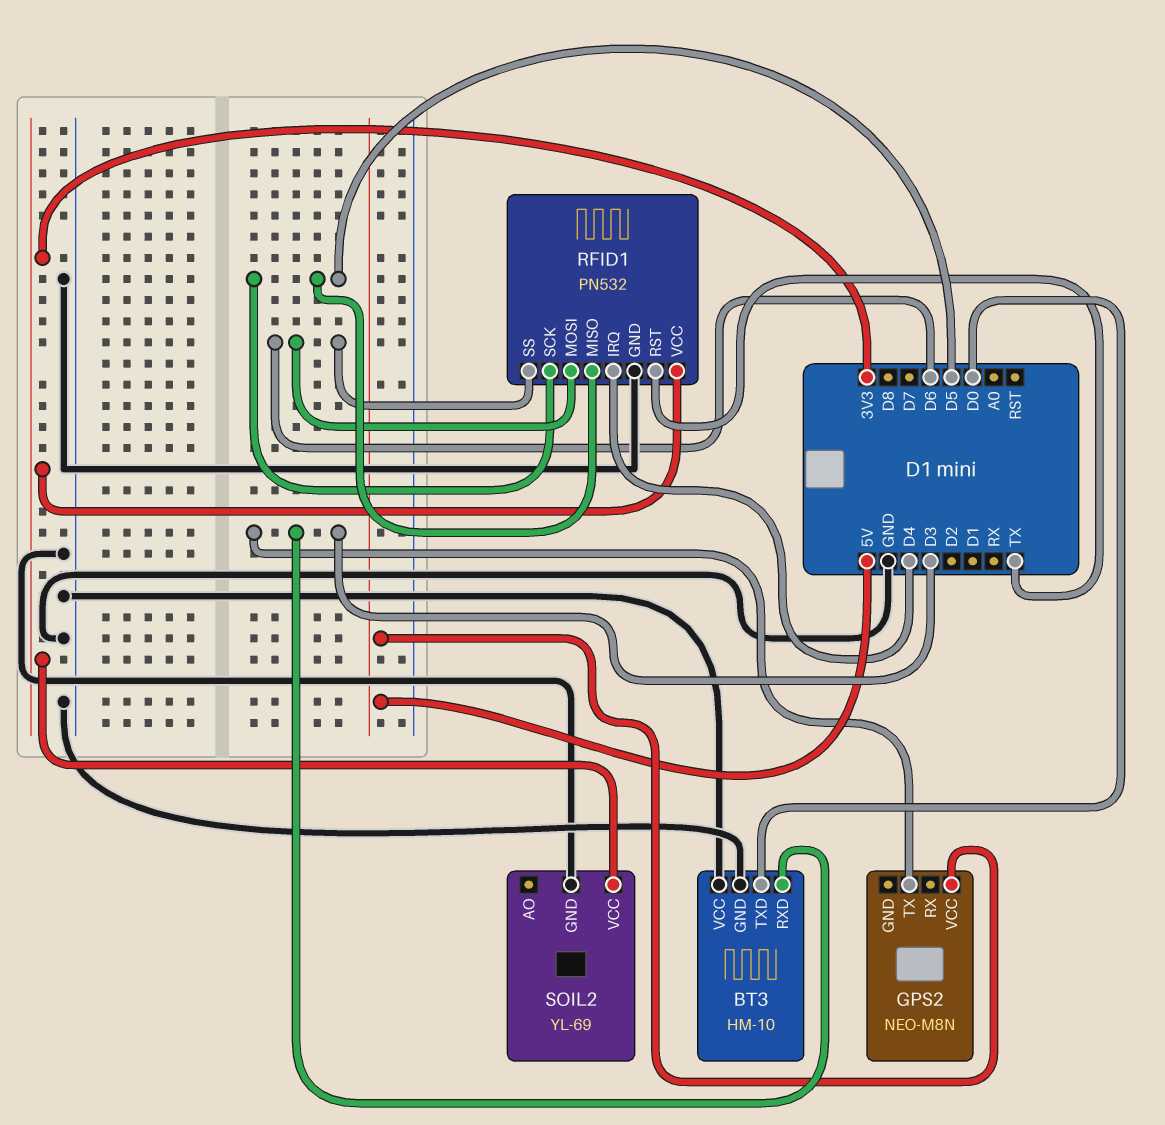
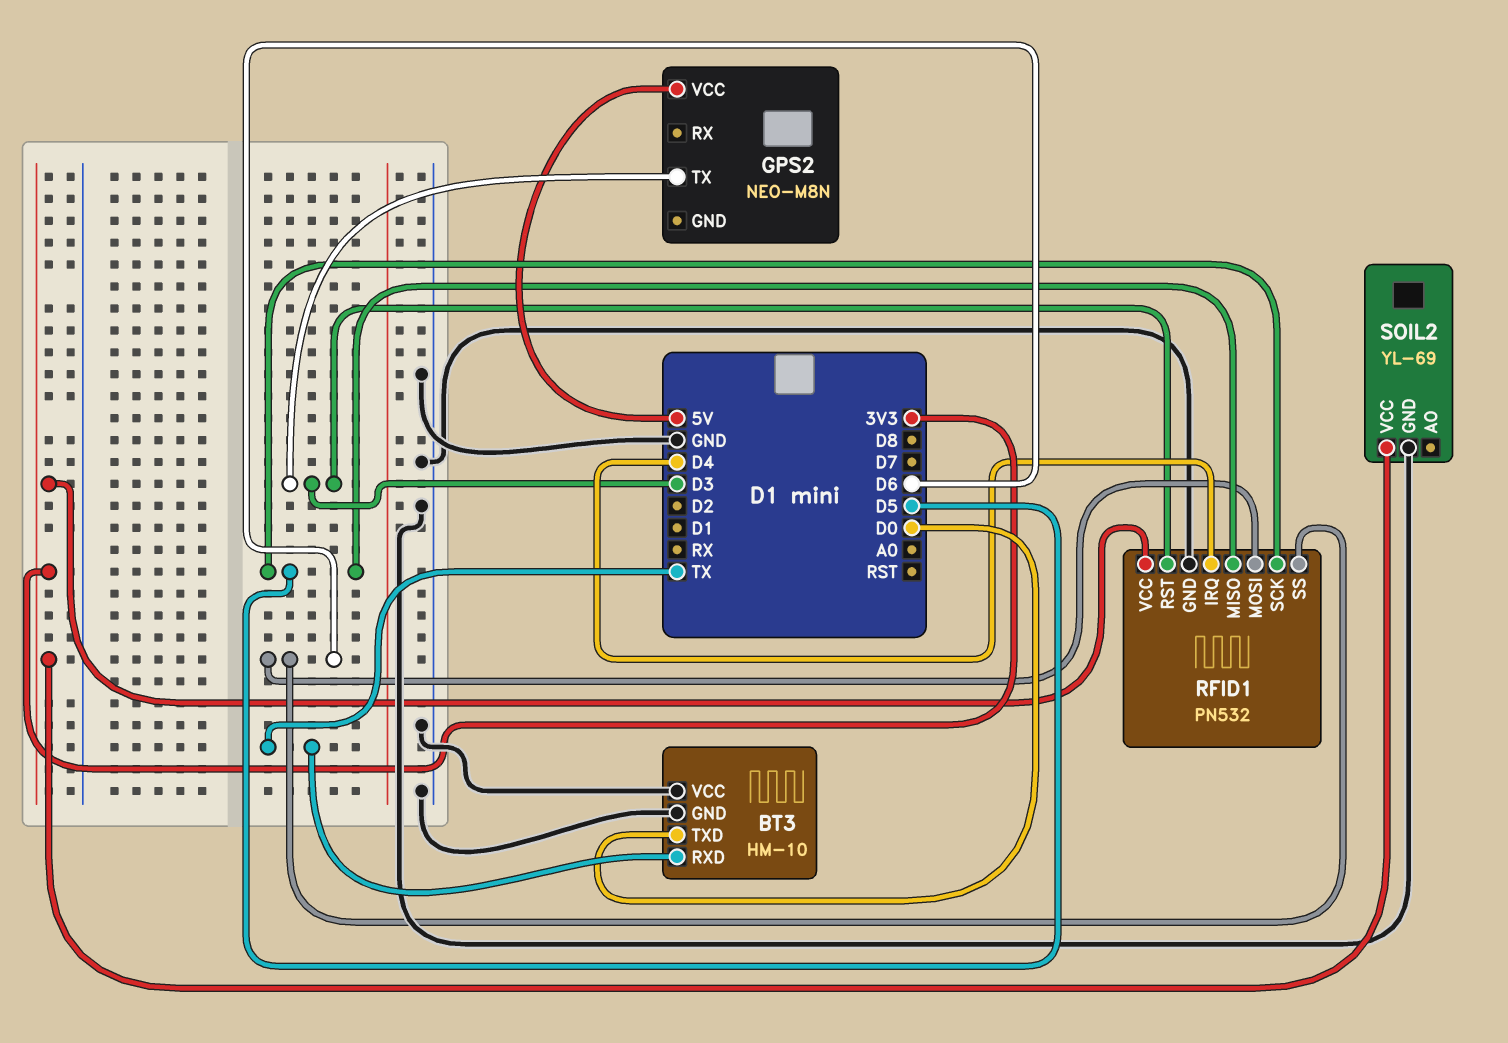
BT3 pin RXD: D3 -> TX
RFID1 pin RST: TX -> D3

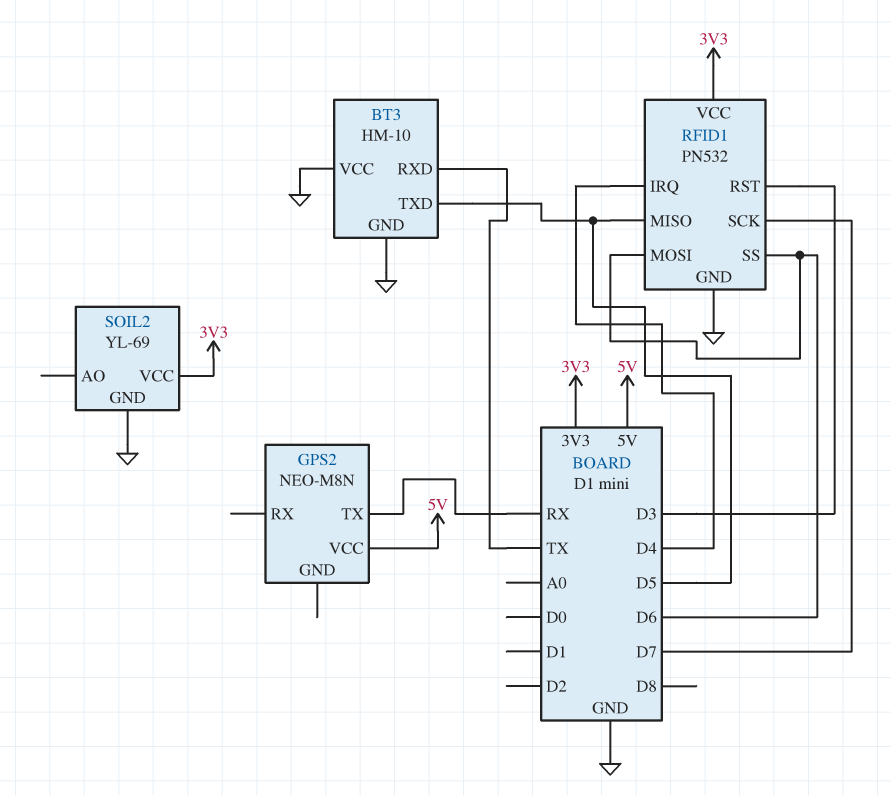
BT3 pin TXD: D0 -> D5
GPS2 pin TX: D3 -> RX
RFID1 pin SCK: D5 -> D7

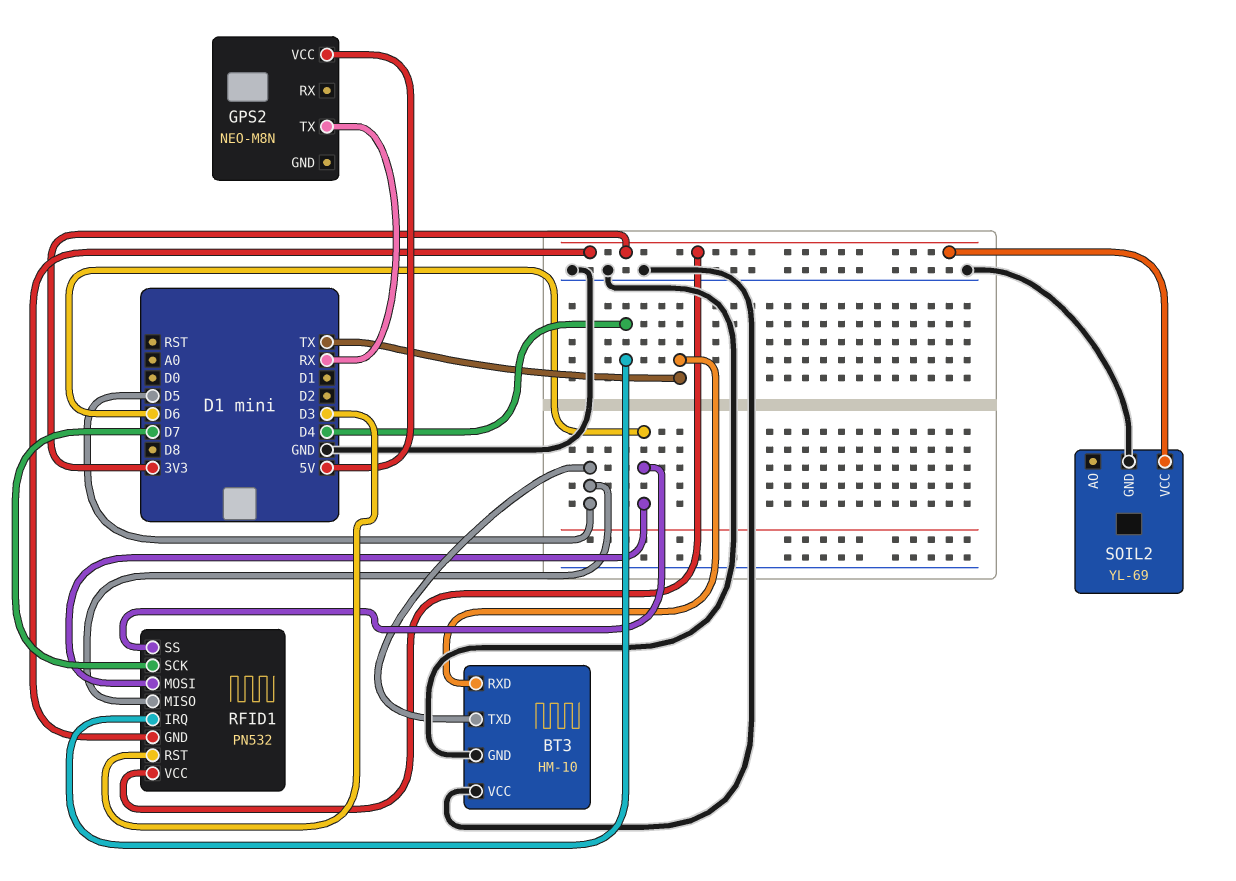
RFID1 pin GND: GND -> 3V3

